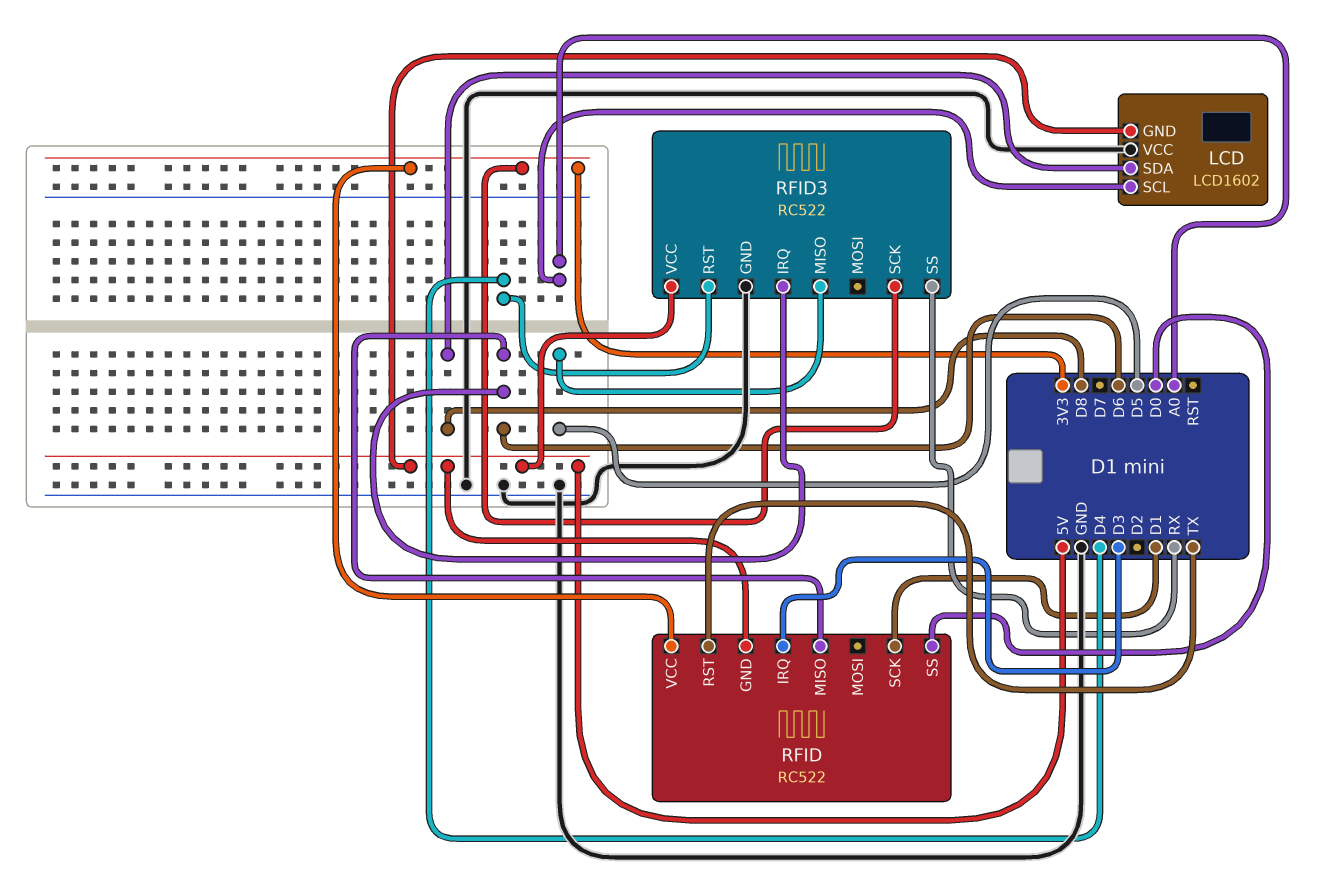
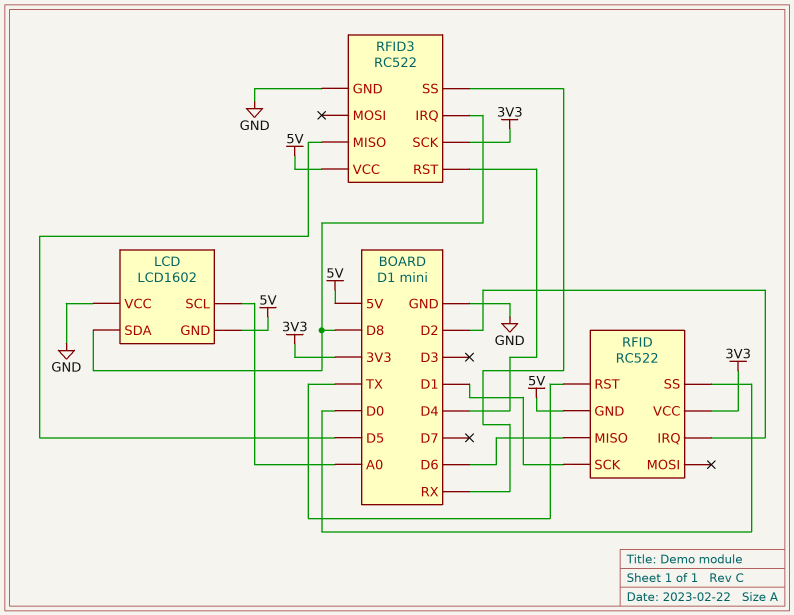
RFID pin IRQ: D3 -> D2
RFID3 pin IRQ: D6 -> D8

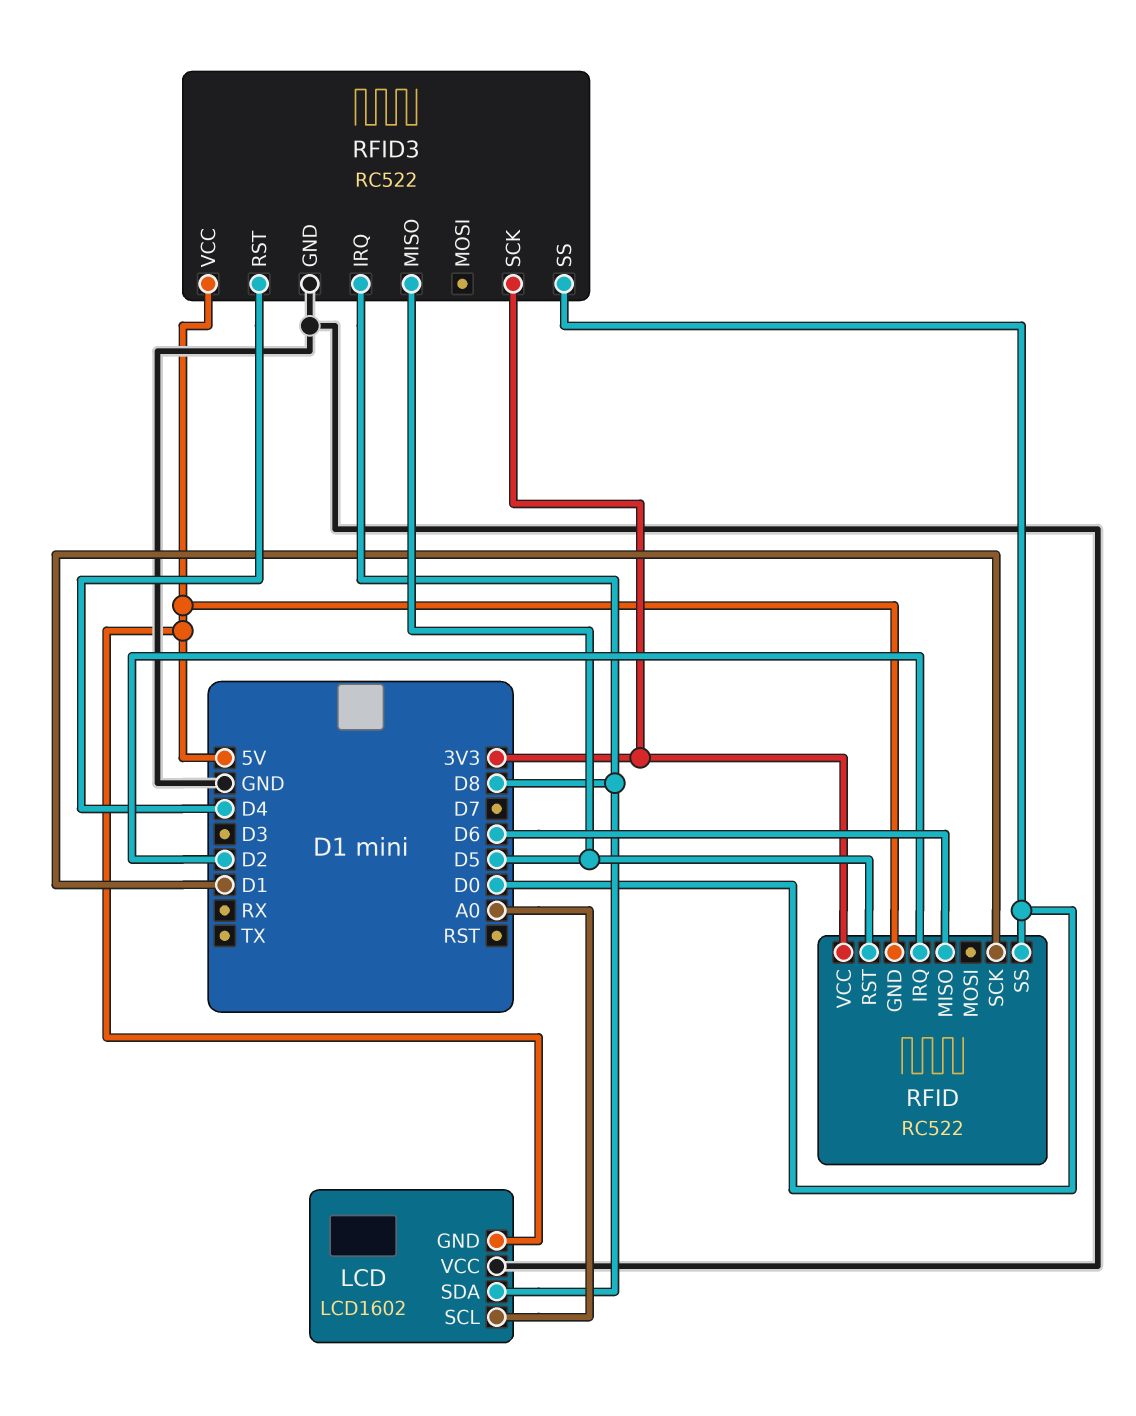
RFID pin RST: TX -> D5
RFID3 pin SS: RX -> D0

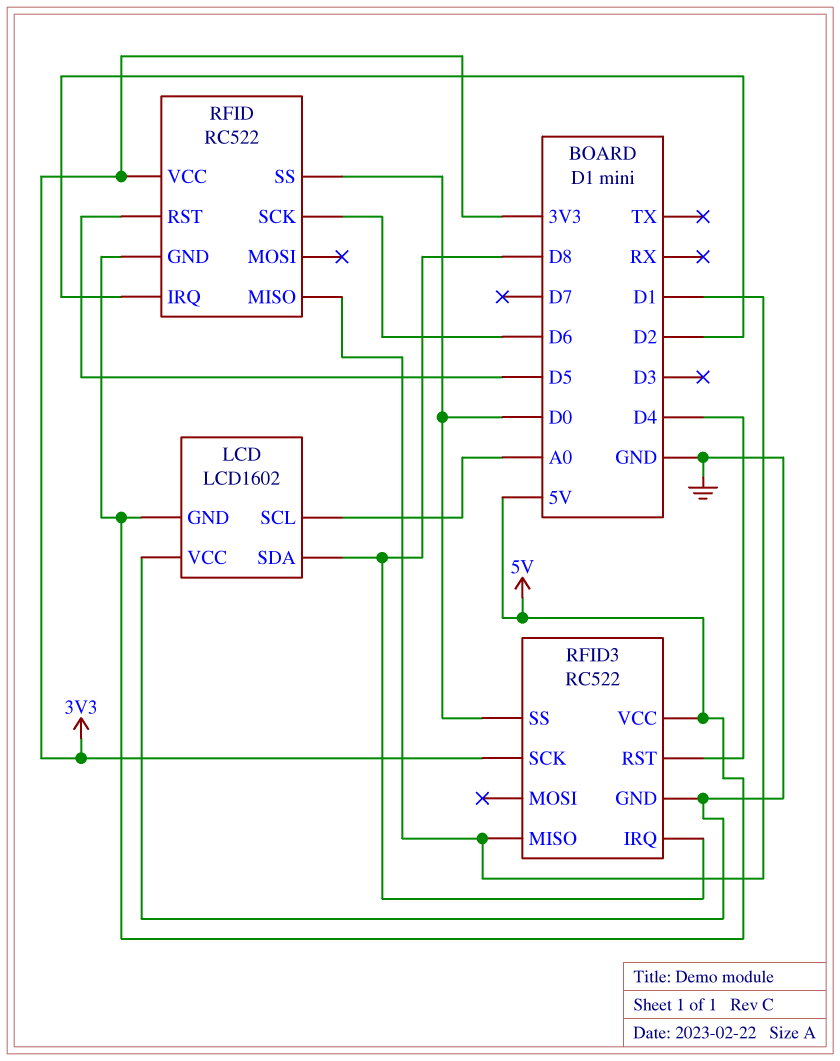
RFID pin MISO: D6 -> D1
RFID pin SCK: D1 -> D6
RFID3 pin MISO: D5 -> D1

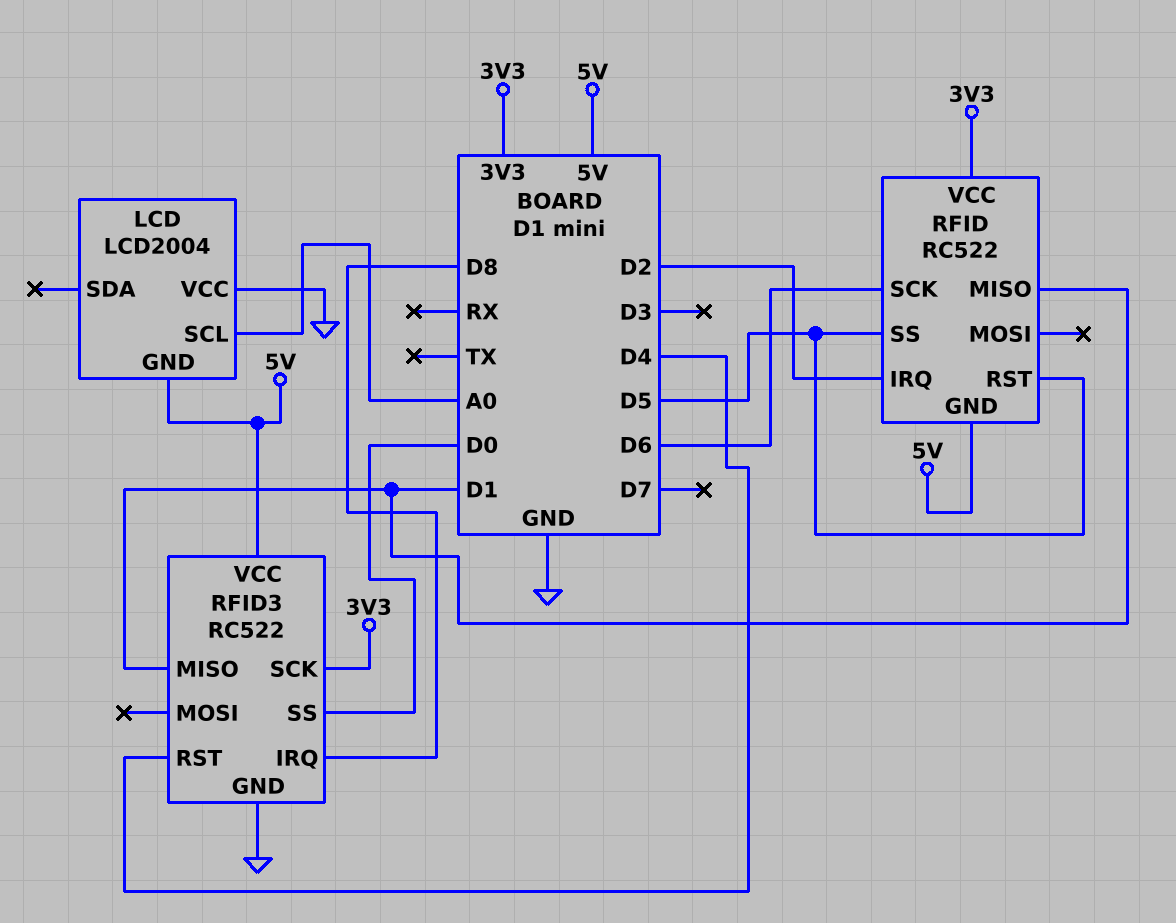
LCD: LCD1602 -> LCD2004
LCD pin SDA: D8 -> none
RFID pin SS: D0 -> D5

